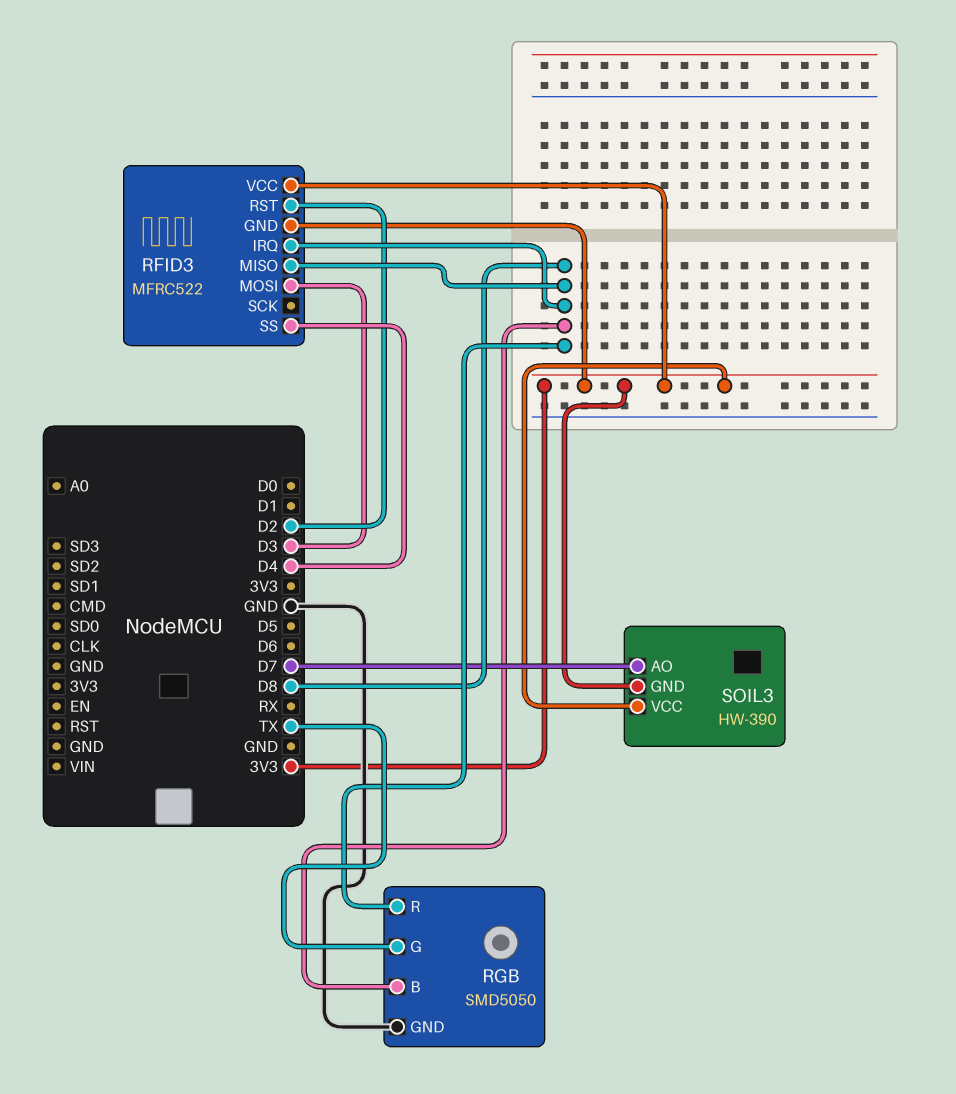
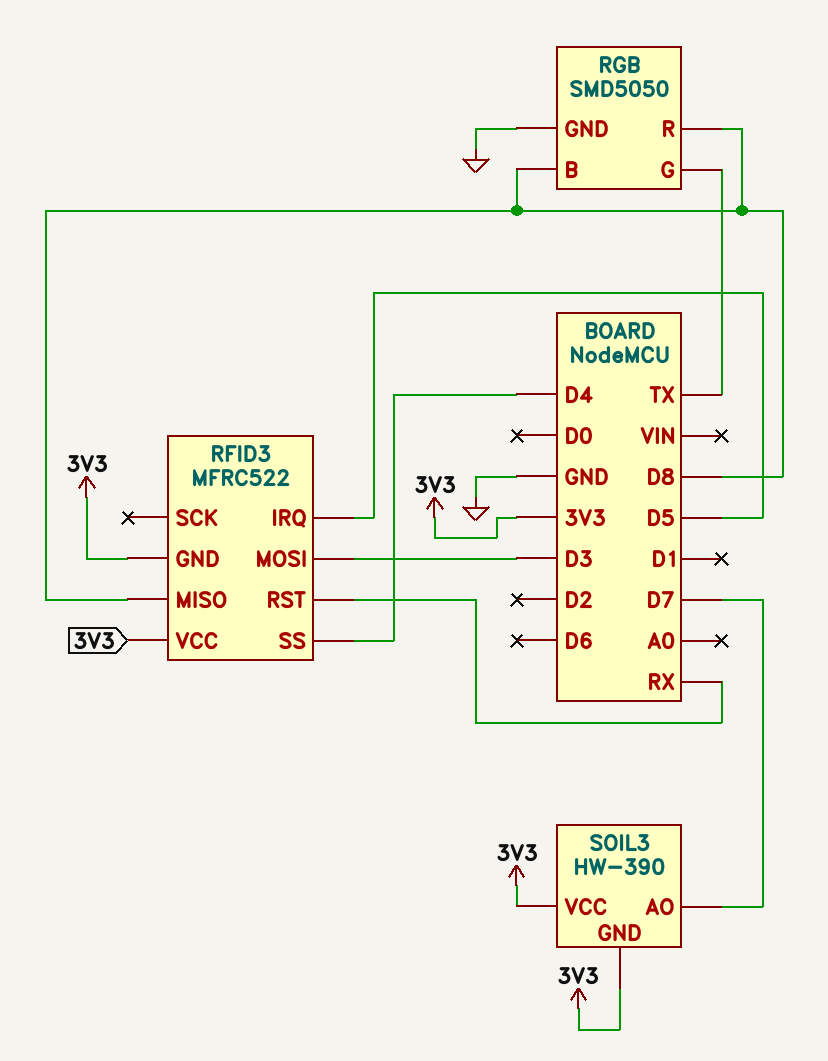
RFID3 pin IRQ: D8 -> D5
RFID3 pin RST: D2 -> RX

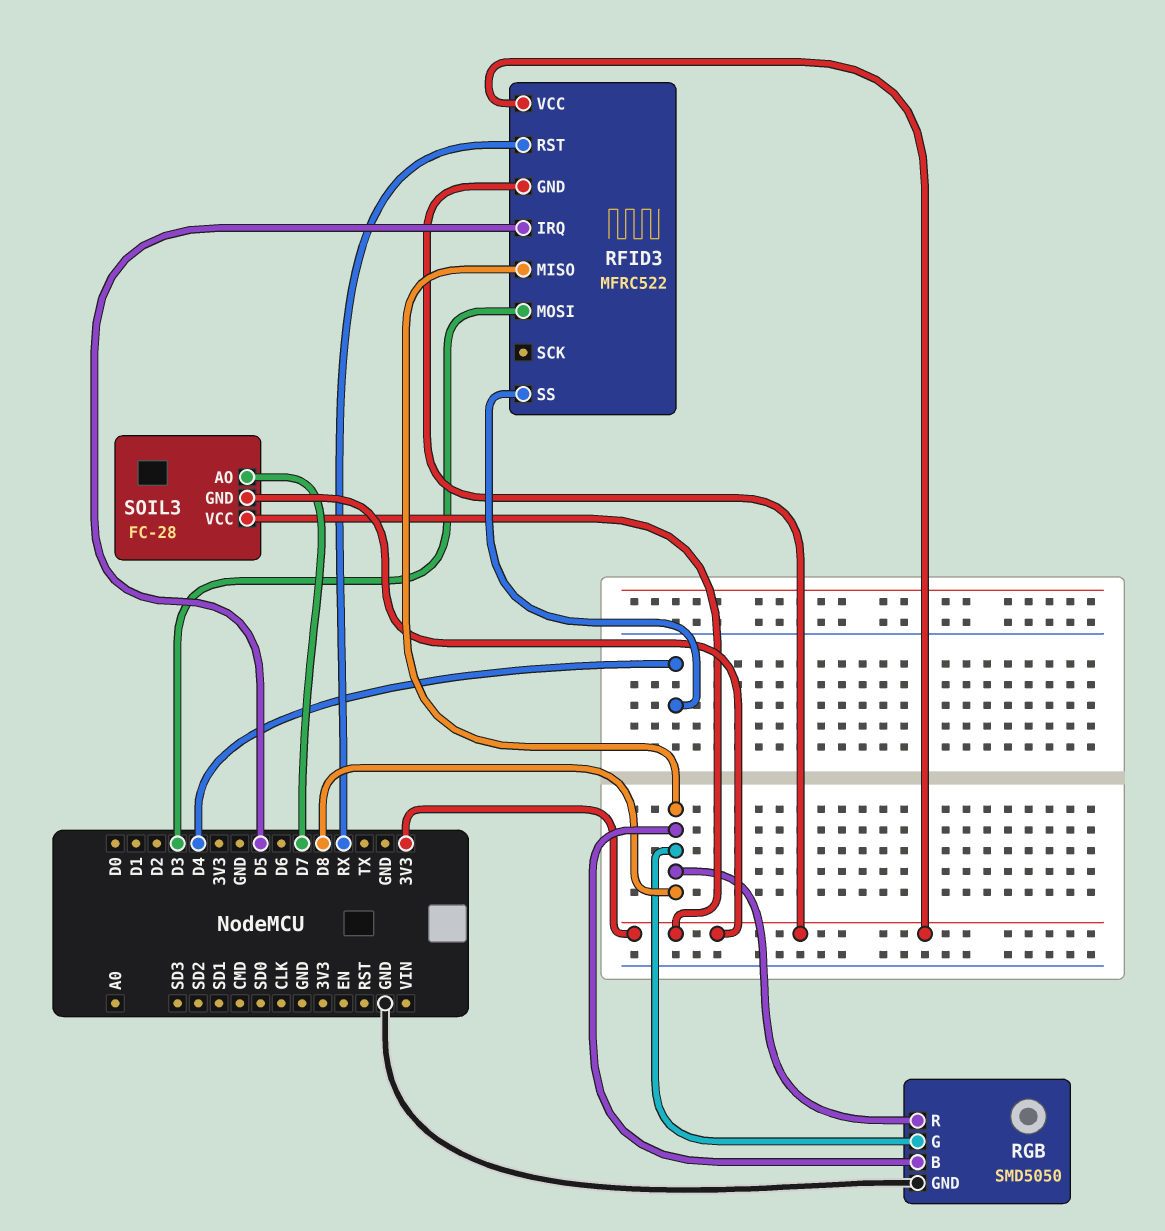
RGB pin G: TX -> D8
SOIL3: HW-390 -> FC-28

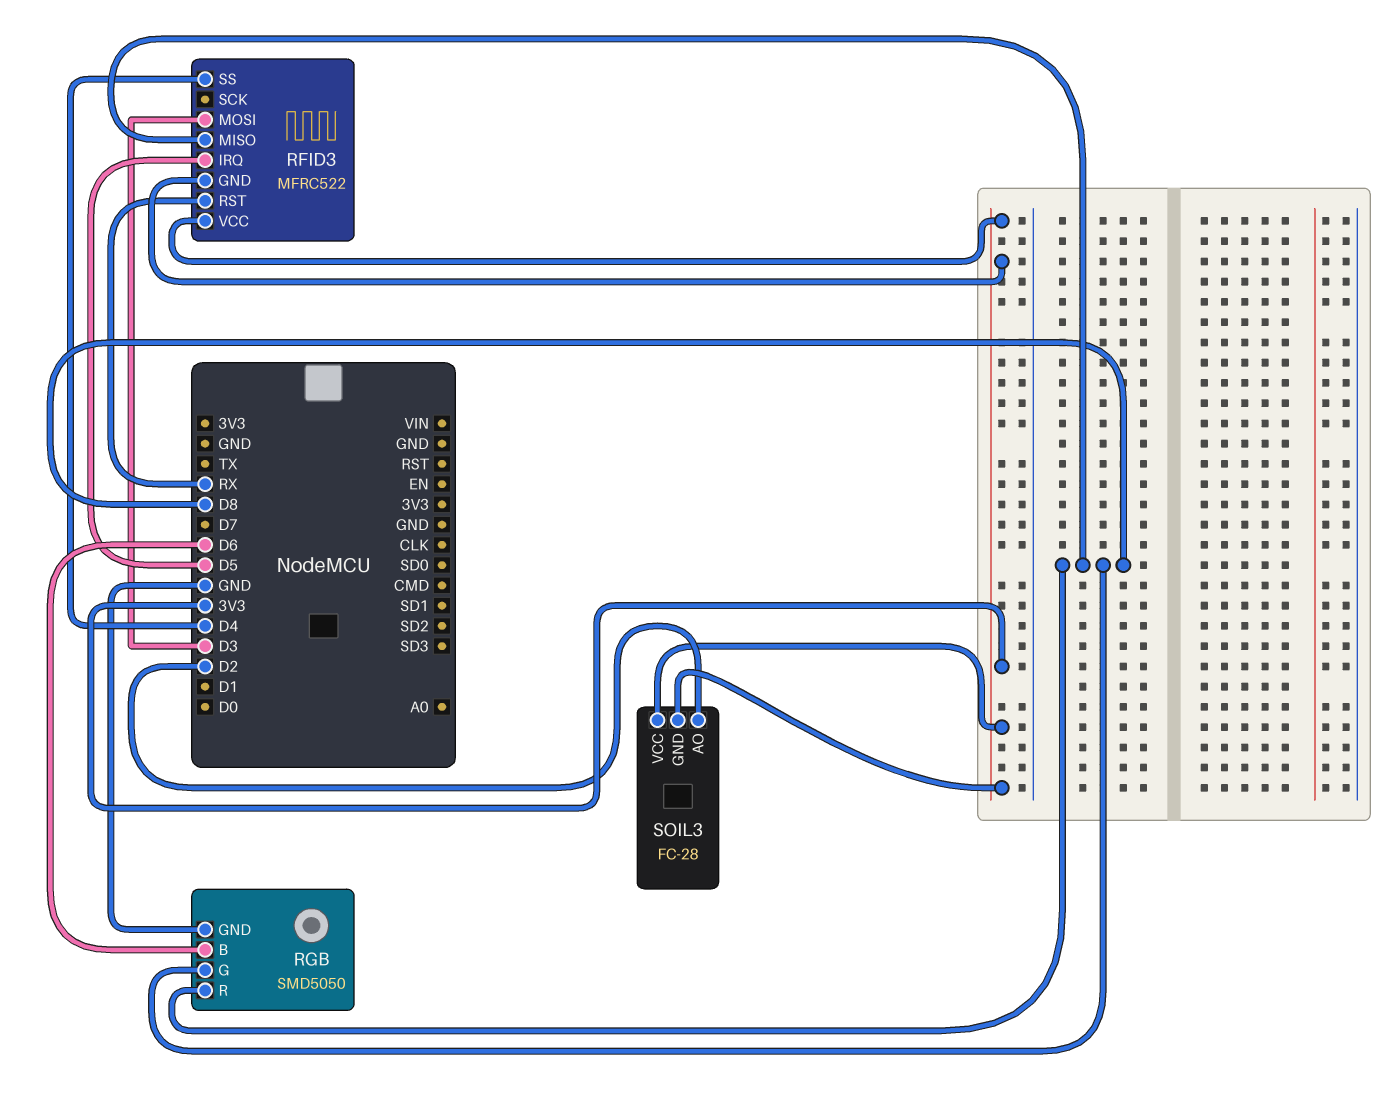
RGB pin B: D8 -> D6
SOIL3 pin AO: D7 -> D2

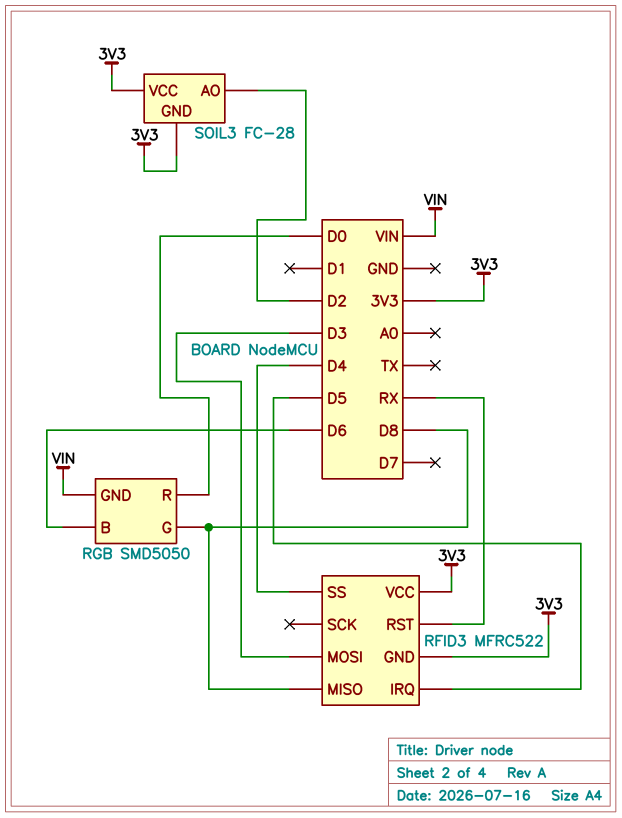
RGB pin GND: GND -> VIN
RGB pin R: D8 -> D0

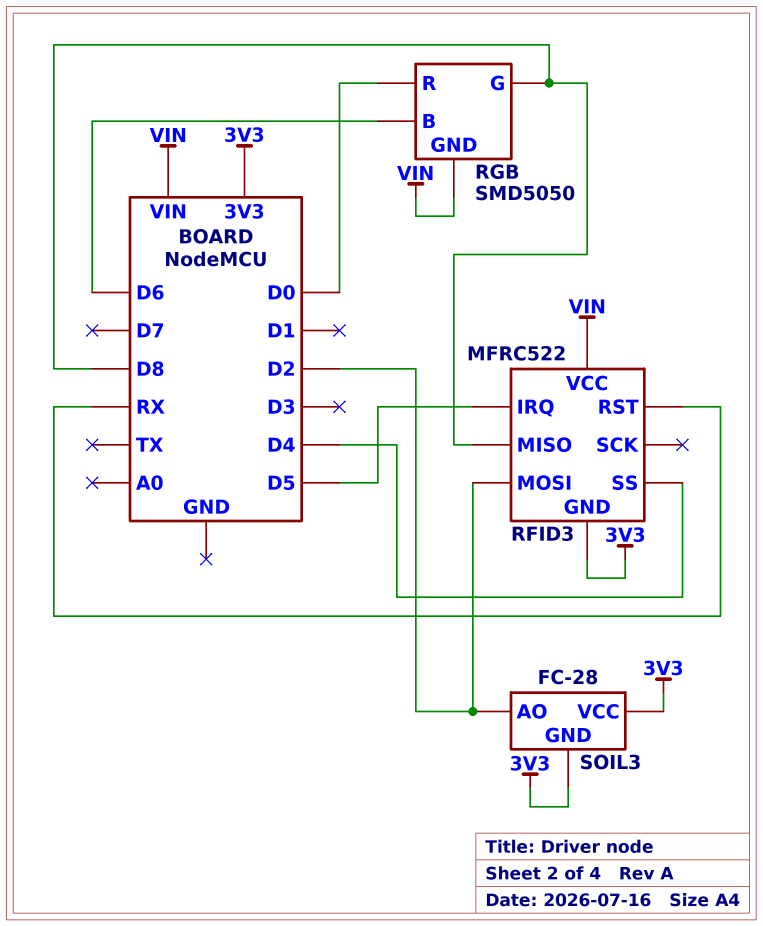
RFID3 pin MOSI: D3 -> D2
RFID3 pin VCC: 3V3 -> VIN

